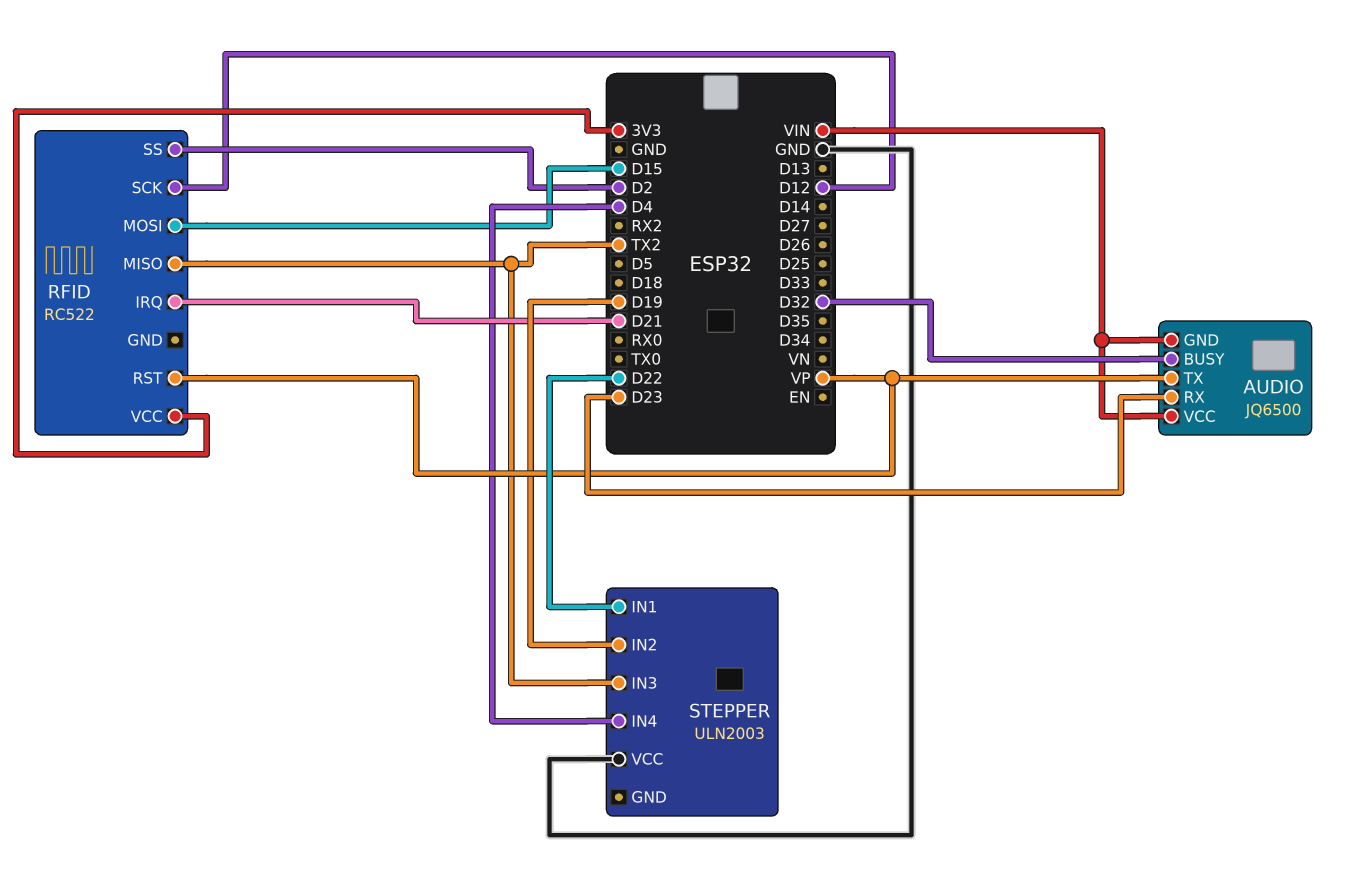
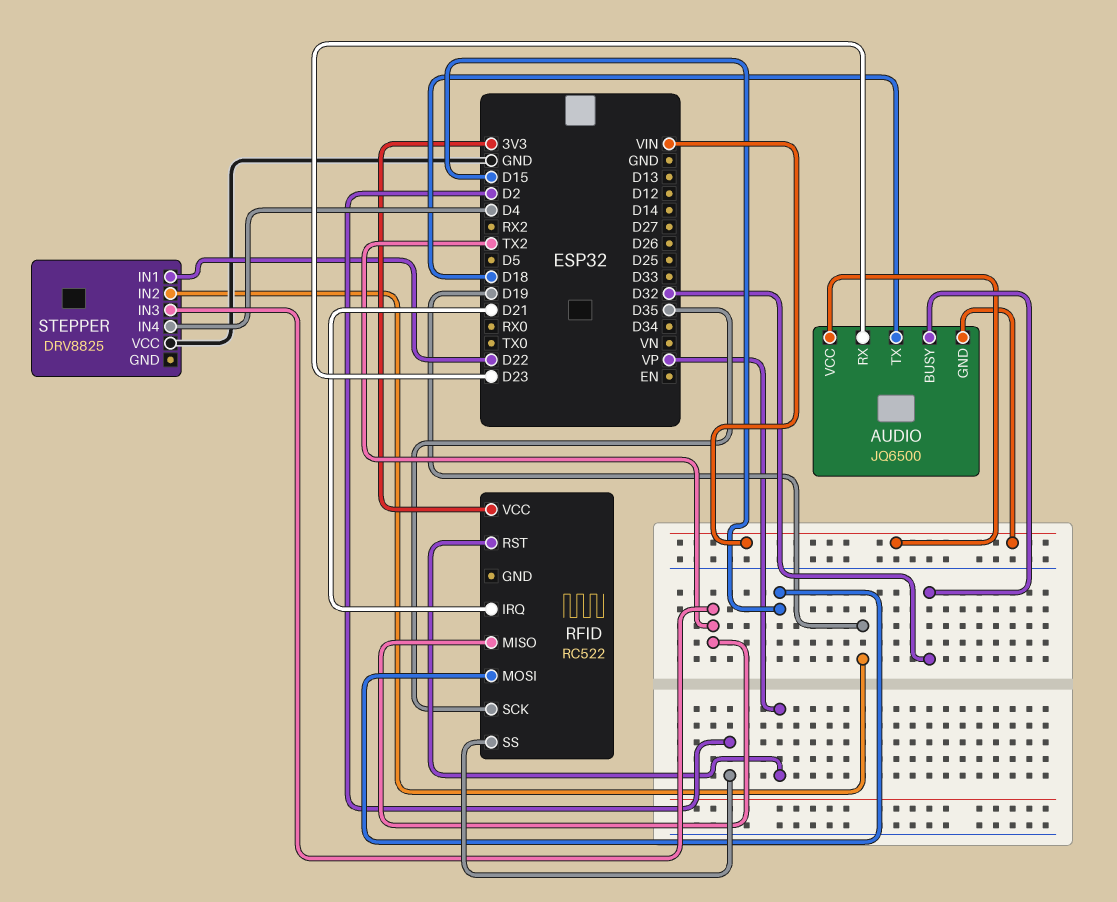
AUDIO pin TX: VP -> D18
RFID pin SCK: D12 -> D35
STEPPER: ULN2003 -> DRV8825

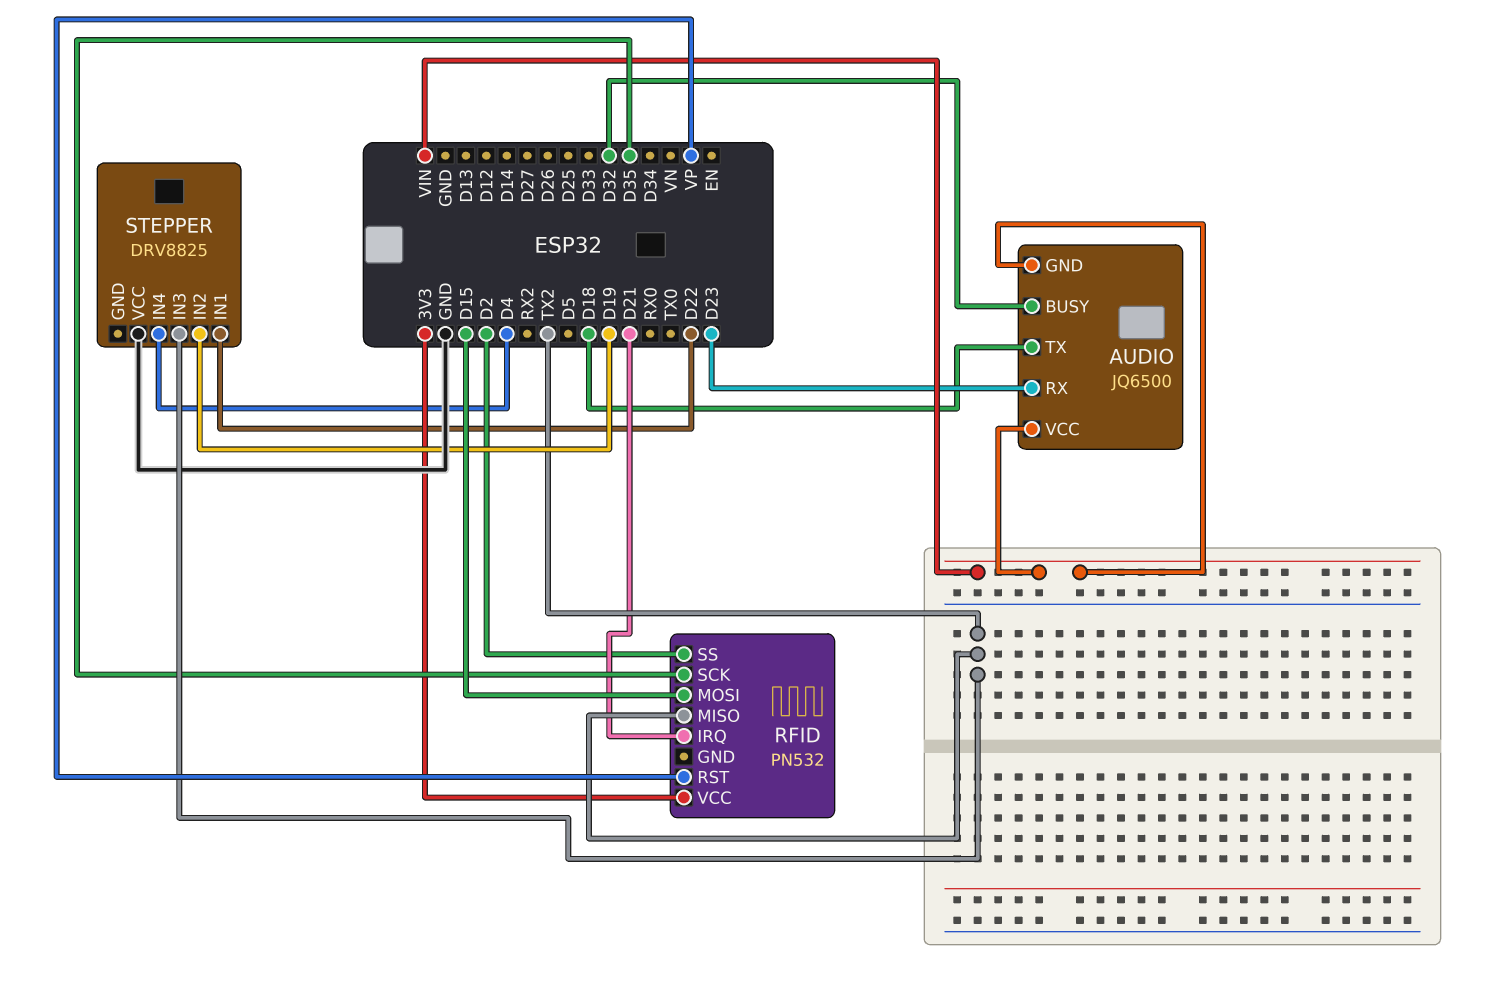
RFID: RC522 -> PN532

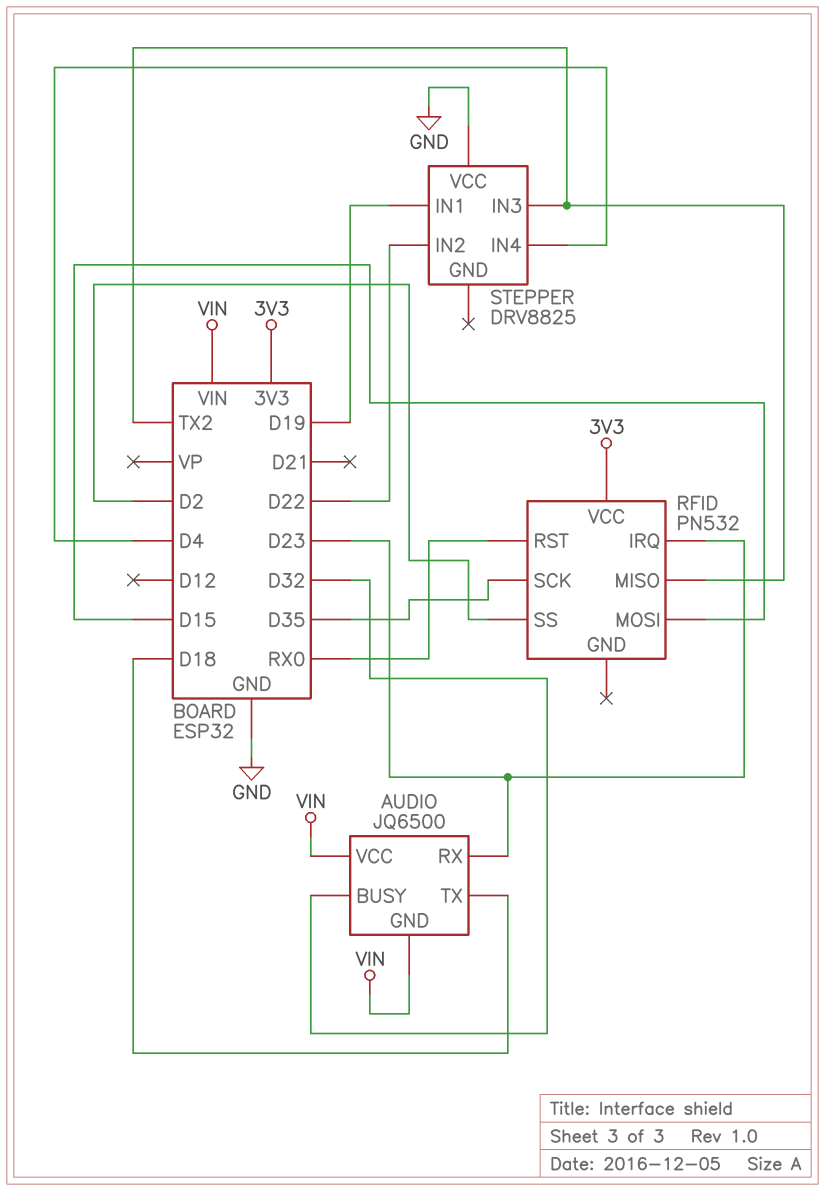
RFID pin IRQ: D21 -> D23
RFID pin RST: VP -> RX0
STEPPER pin IN1: D22 -> D19
STEPPER pin IN2: D19 -> D22

